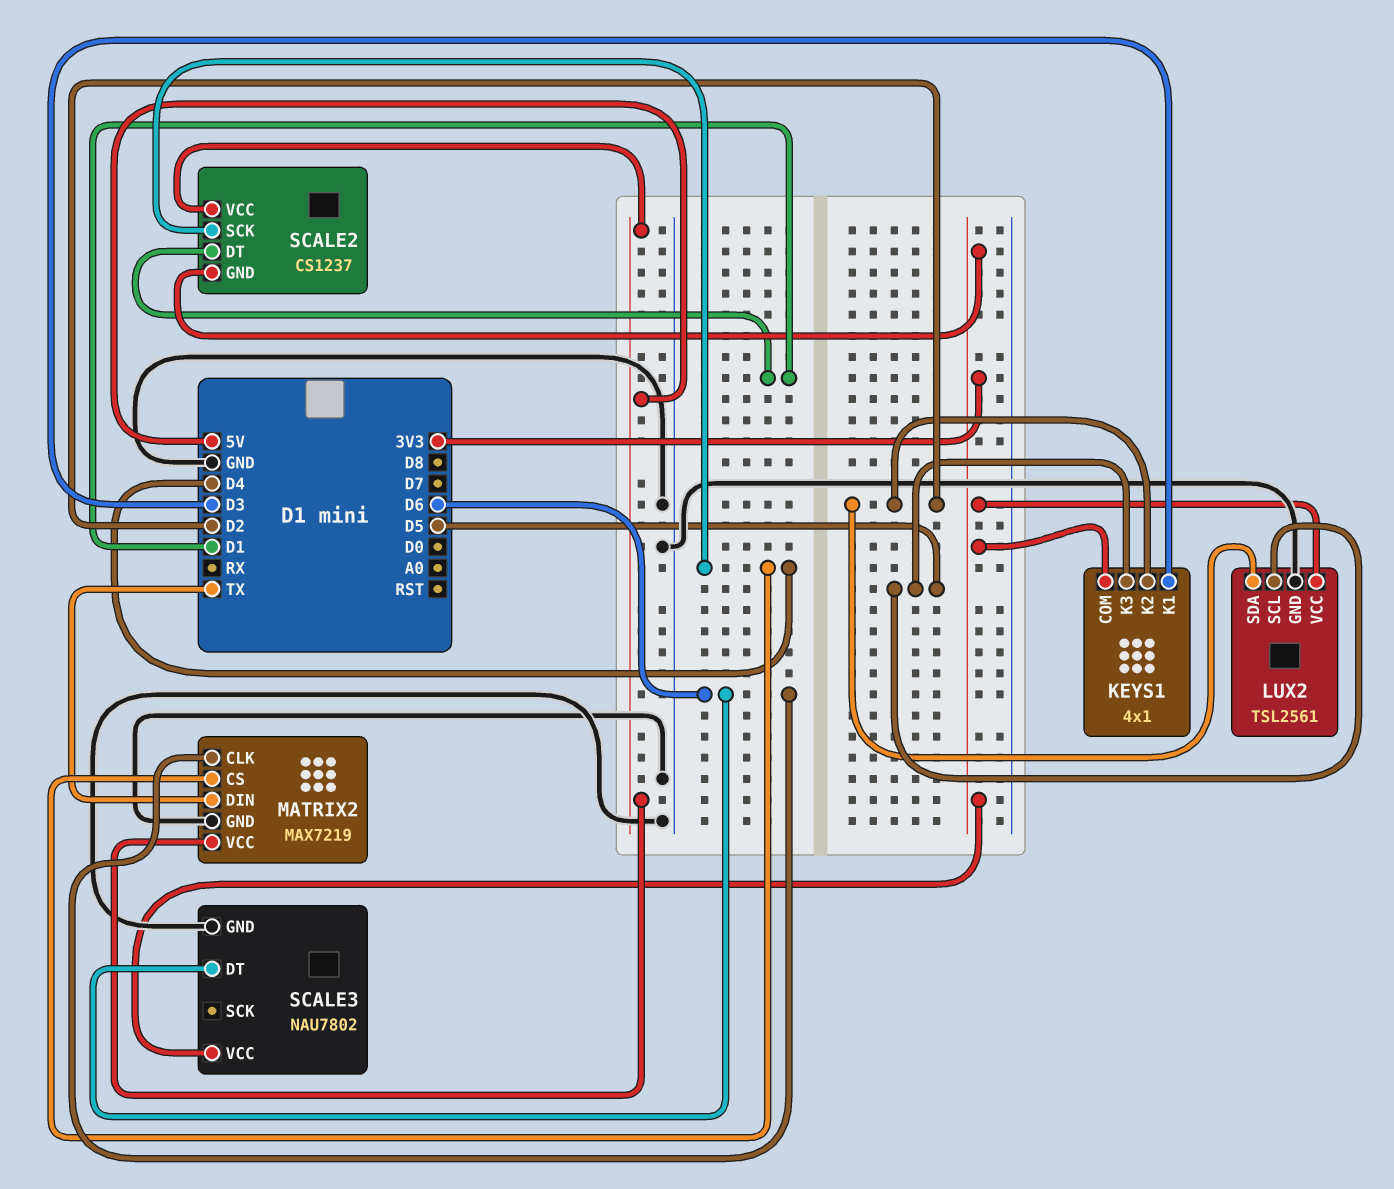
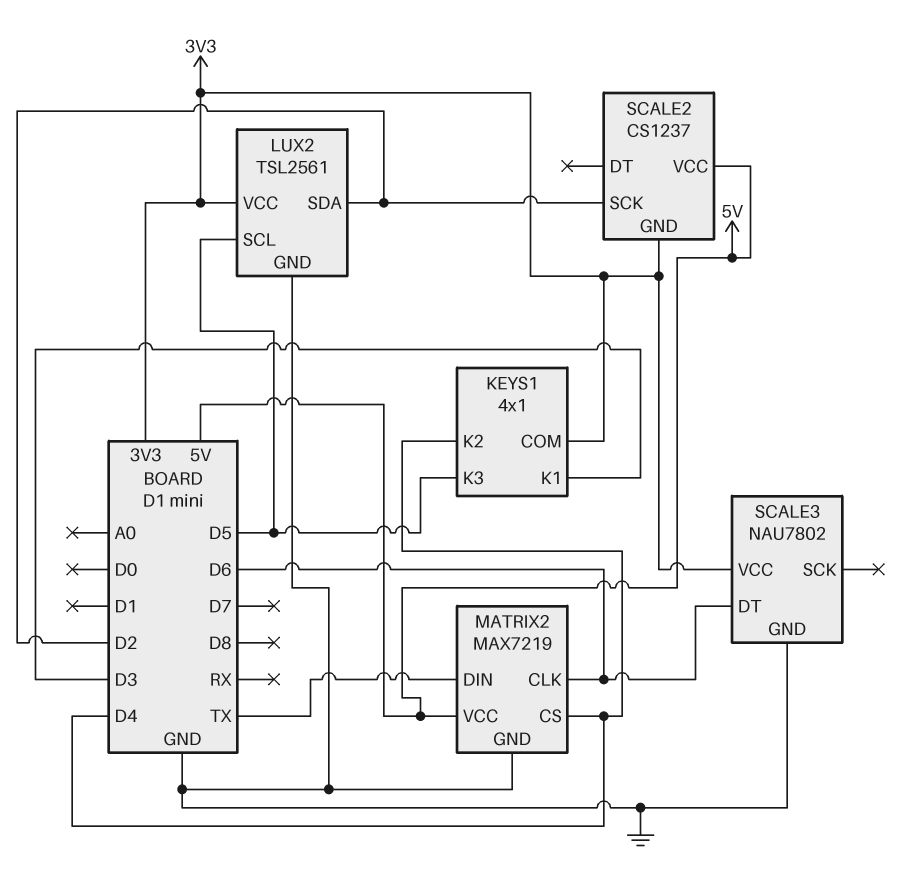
KEYS1 pin K2: D2 -> D4
SCALE2 pin DT: D1 -> none
SCALE2 pin SCK: D4 -> D2

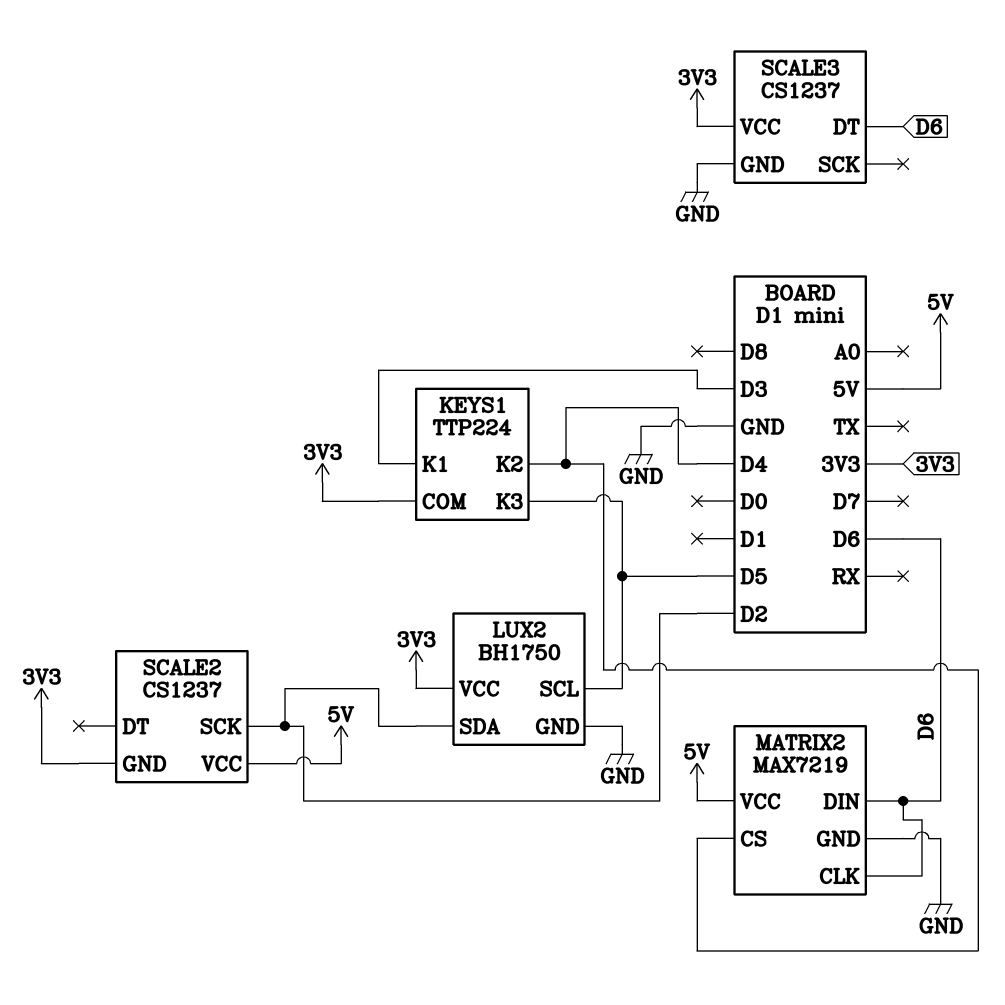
KEYS1: 4x1 -> TTP224
LUX2: TSL2561 -> BH1750
MATRIX2 pin DIN: TX -> D6
SCALE3: NAU7802 -> CS1237

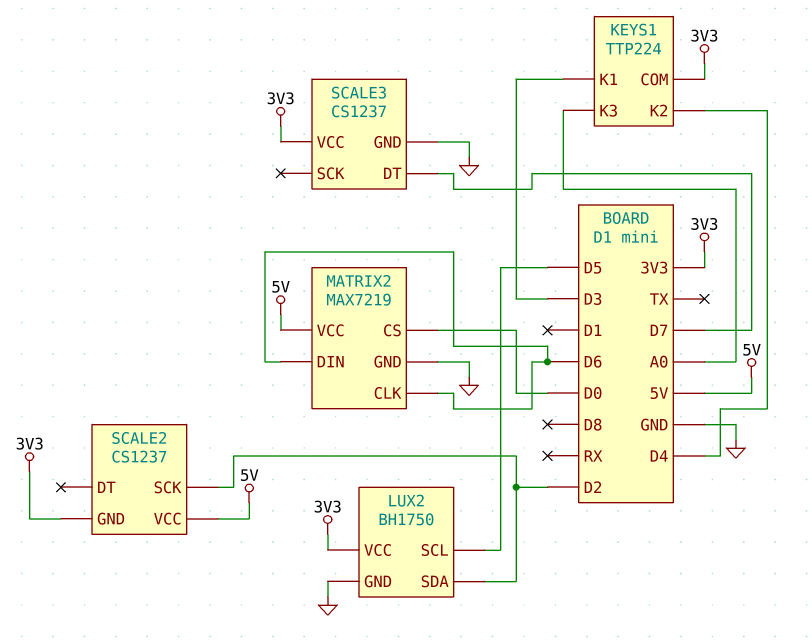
KEYS1 pin K3: D5 -> A0
MATRIX2 pin CS: D4 -> D0
SCALE3 pin DT: D6 -> D7

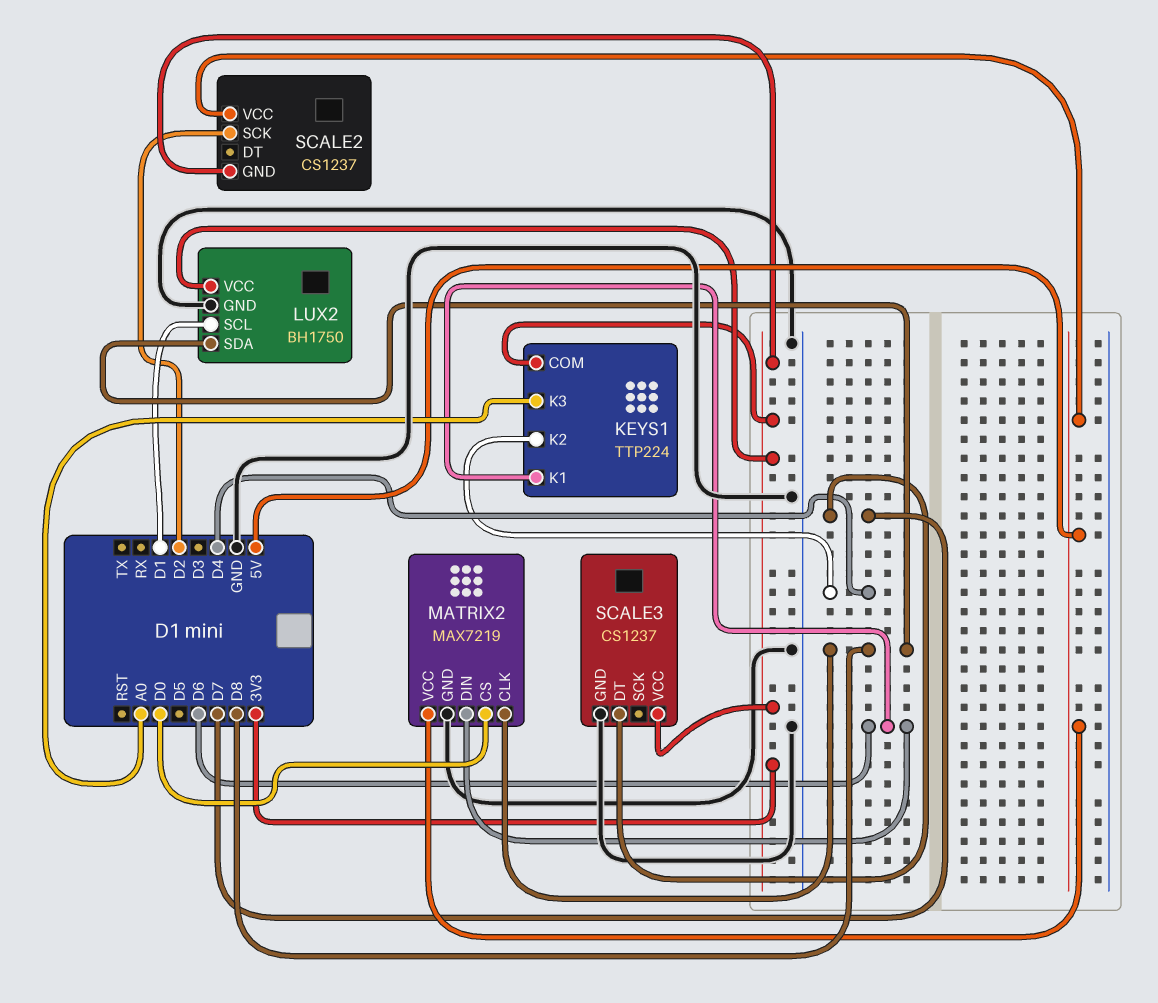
KEYS1 pin K1: D3 -> D6
LUX2 pin SCL: D5 -> D1
LUX2 pin SDA: D2 -> D8
MATRIX2 pin CLK: D6 -> D8

